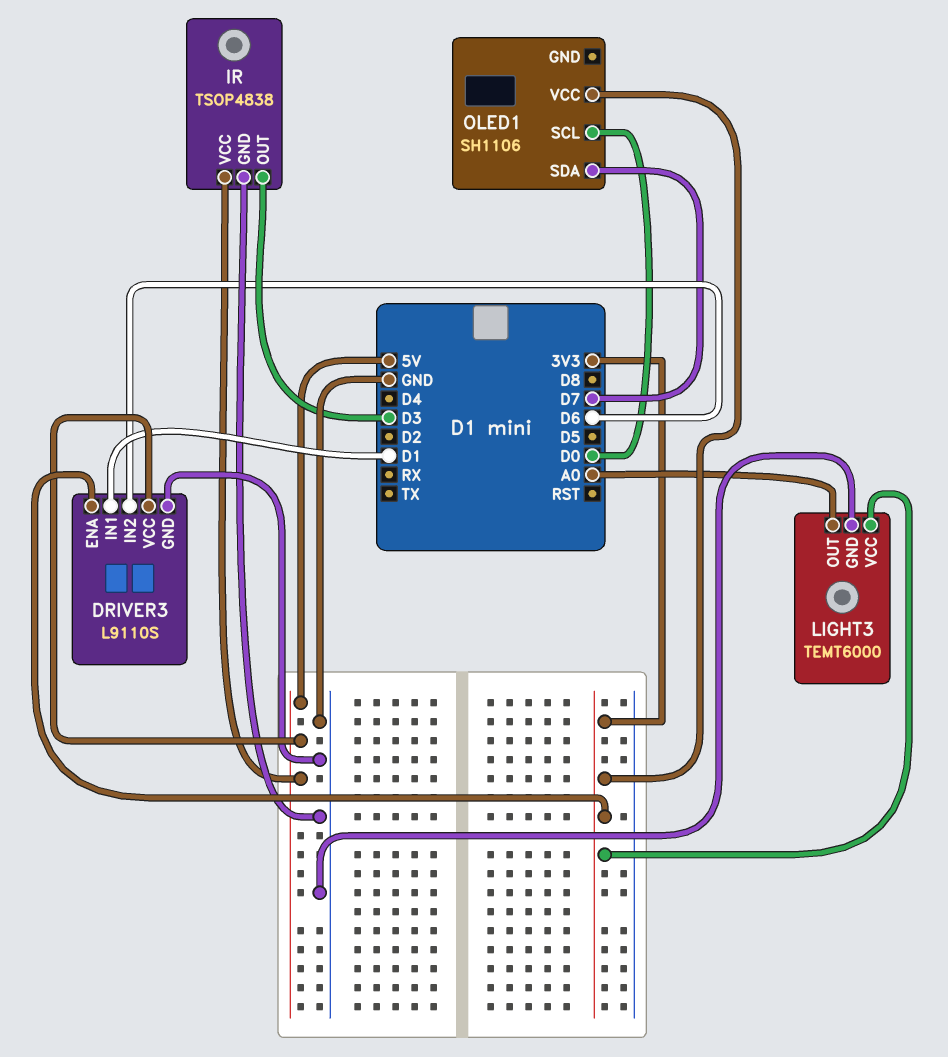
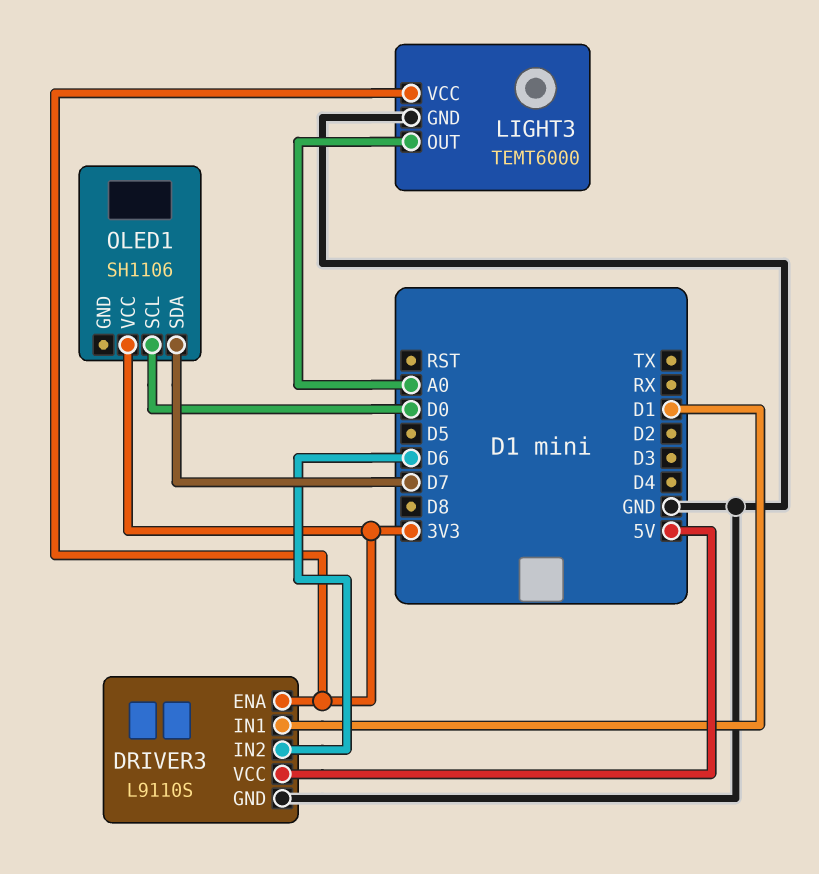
IR: TSOP4838 -> none
IR pin GND: GND -> none
IR pin OUT: D3 -> none
IR pin VCC: 5V -> none

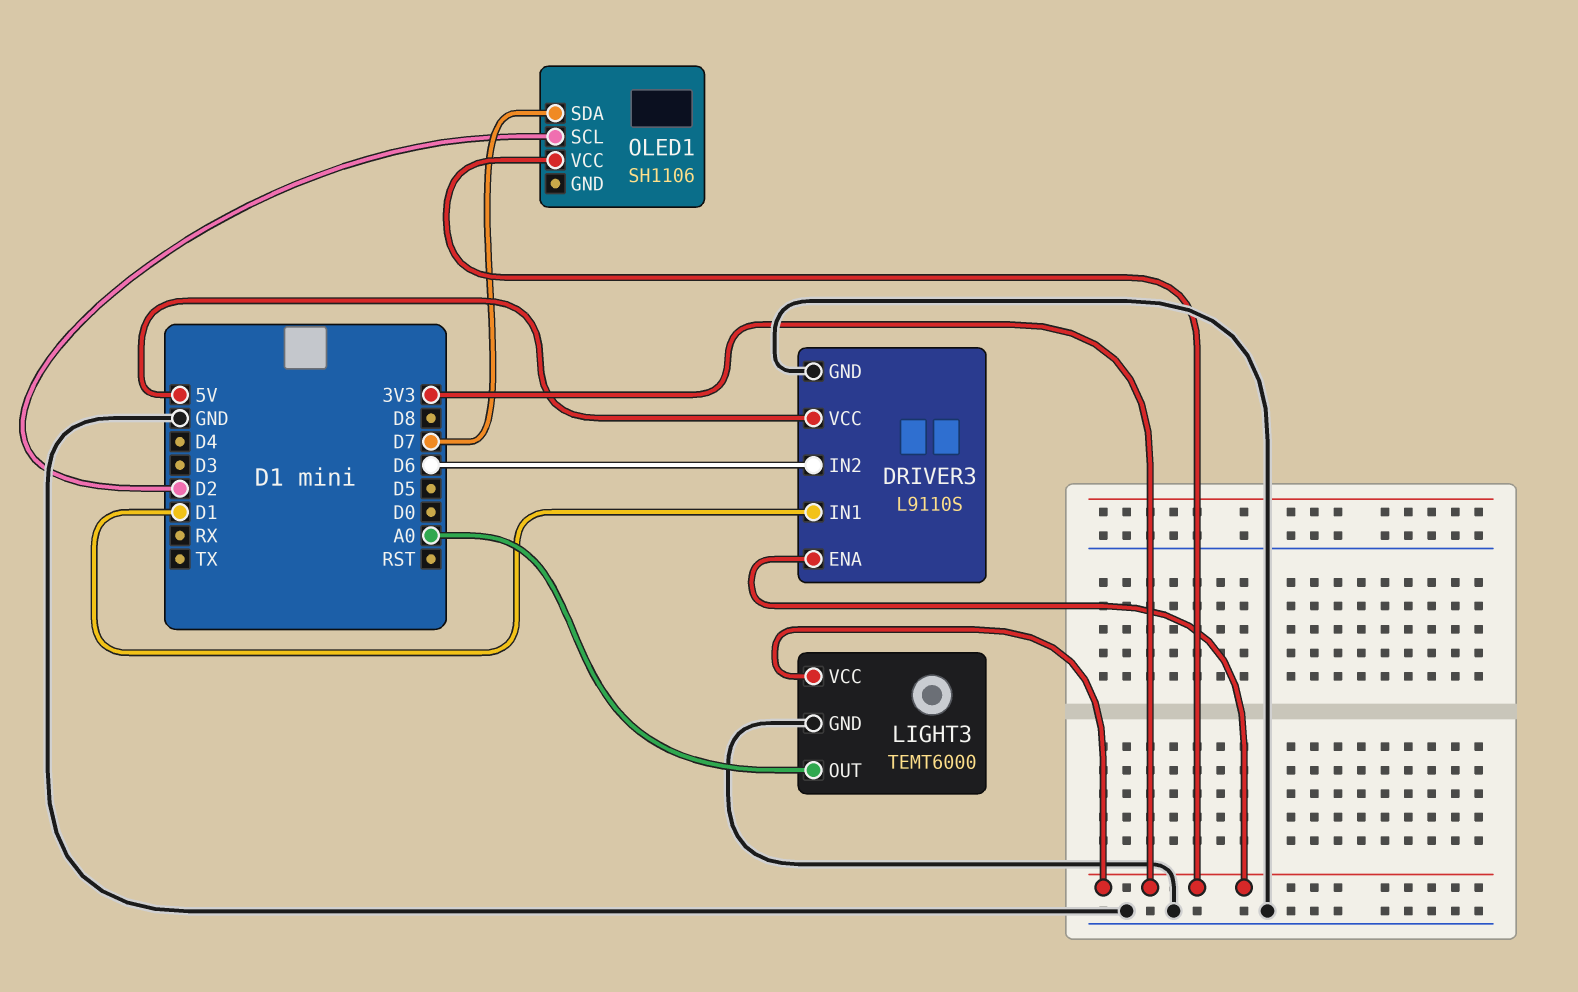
OLED1 pin SCL: D0 -> D2

